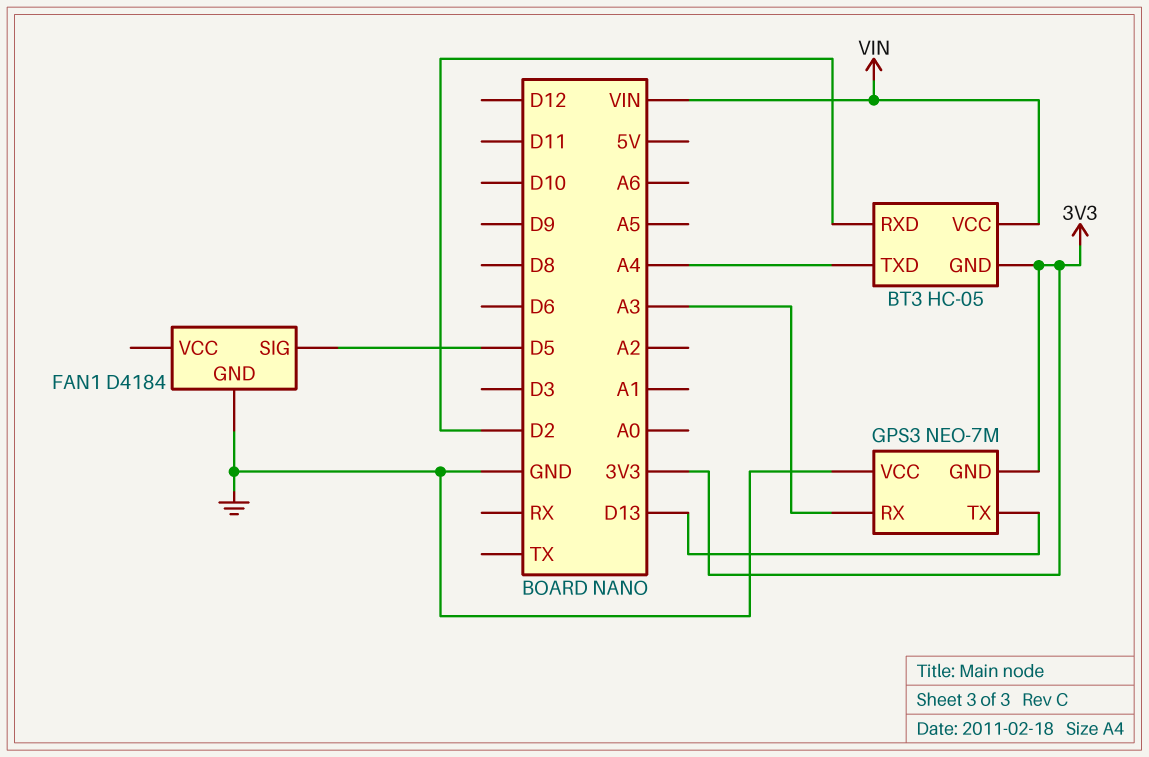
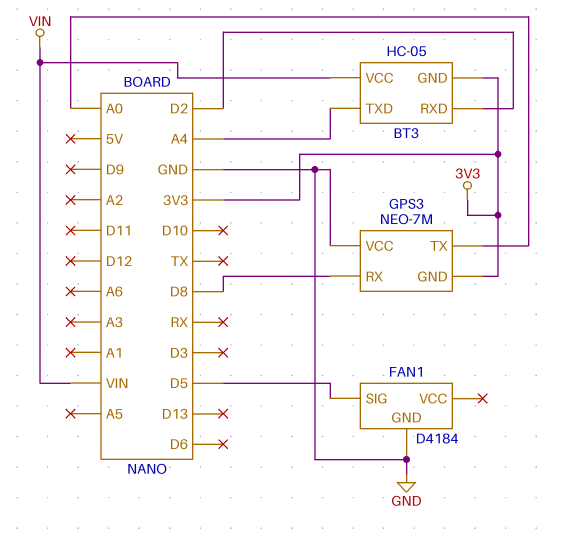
GPS3 pin RX: A3 -> D8
GPS3 pin TX: D13 -> A0

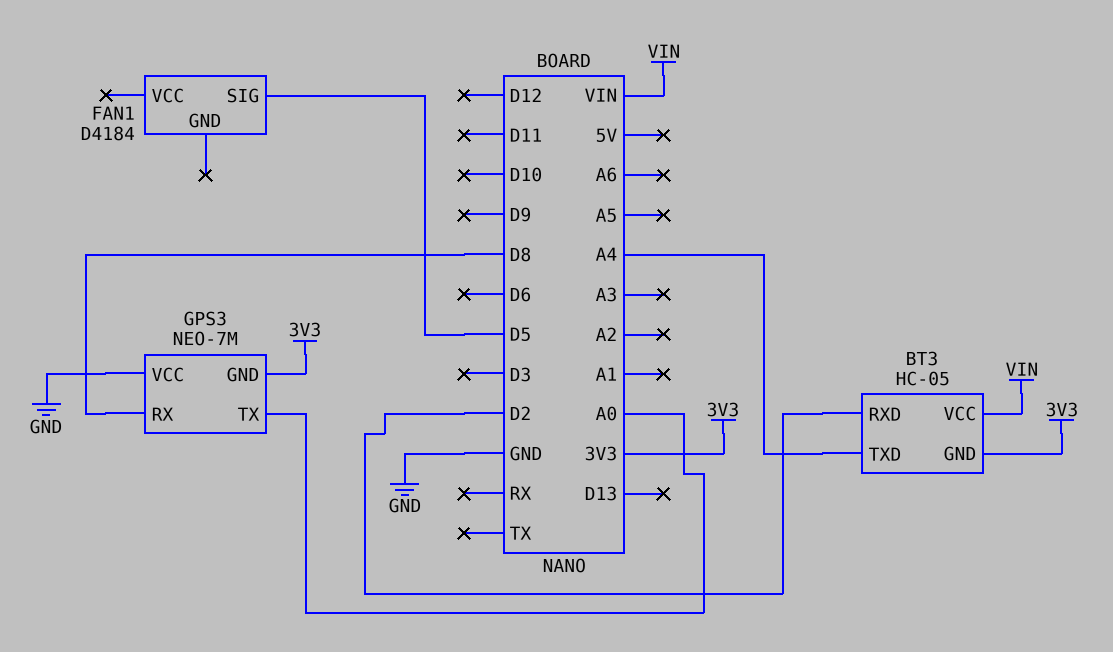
FAN1 pin GND: GND -> none

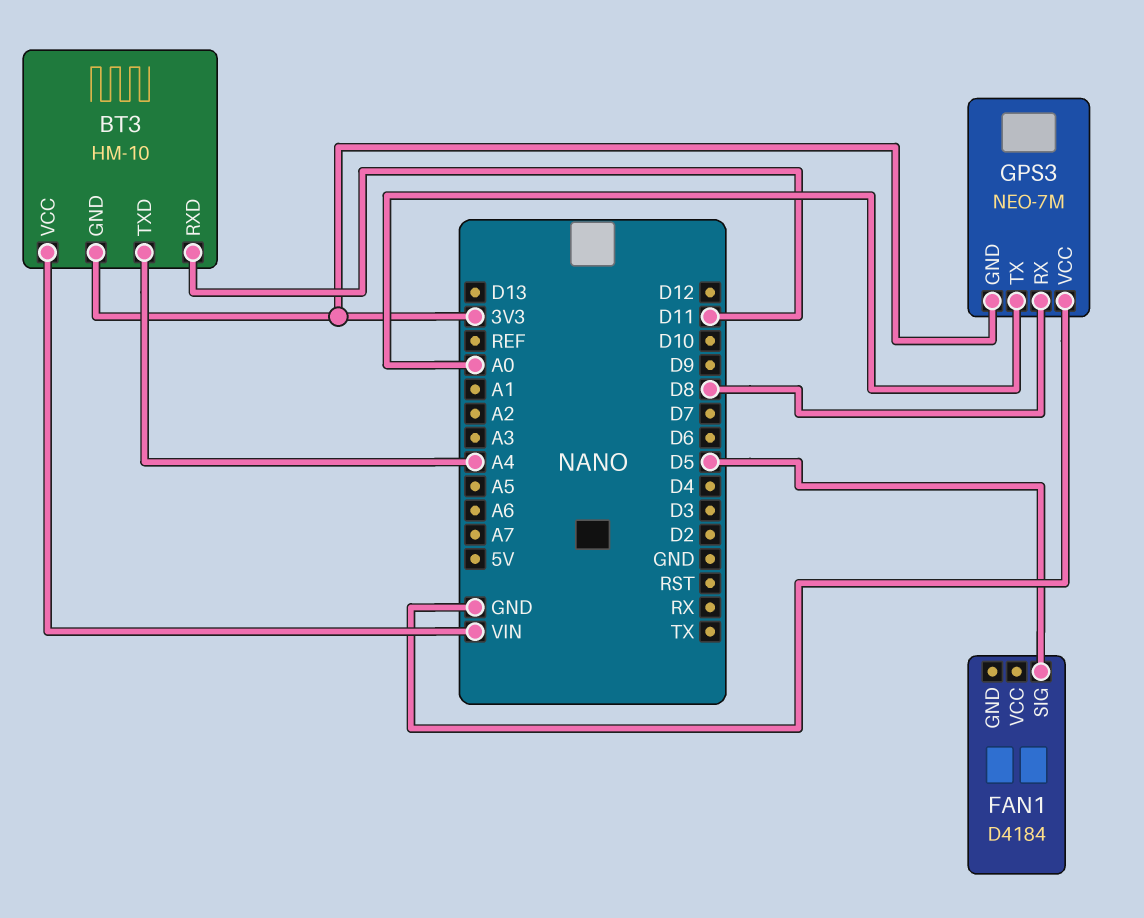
BT3: HC-05 -> HM-10
BT3 pin RXD: D2 -> D11

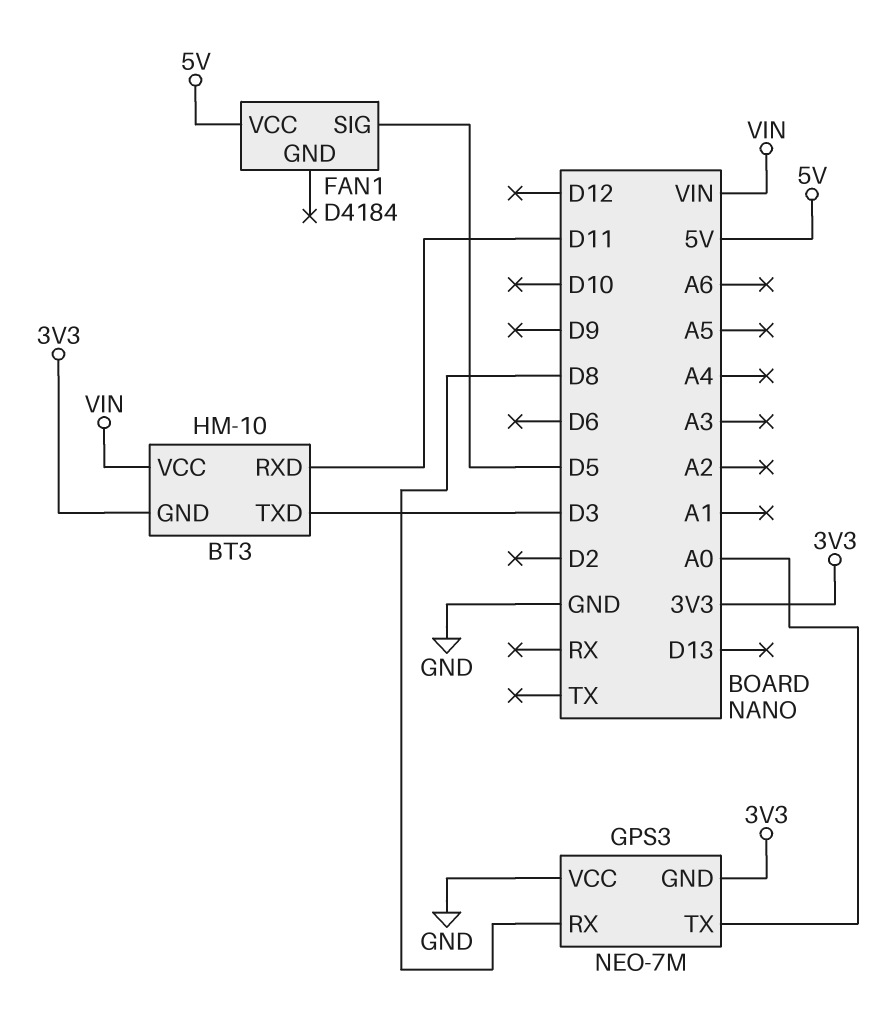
BT3 pin TXD: A4 -> D3
FAN1 pin VCC: none -> 5V

